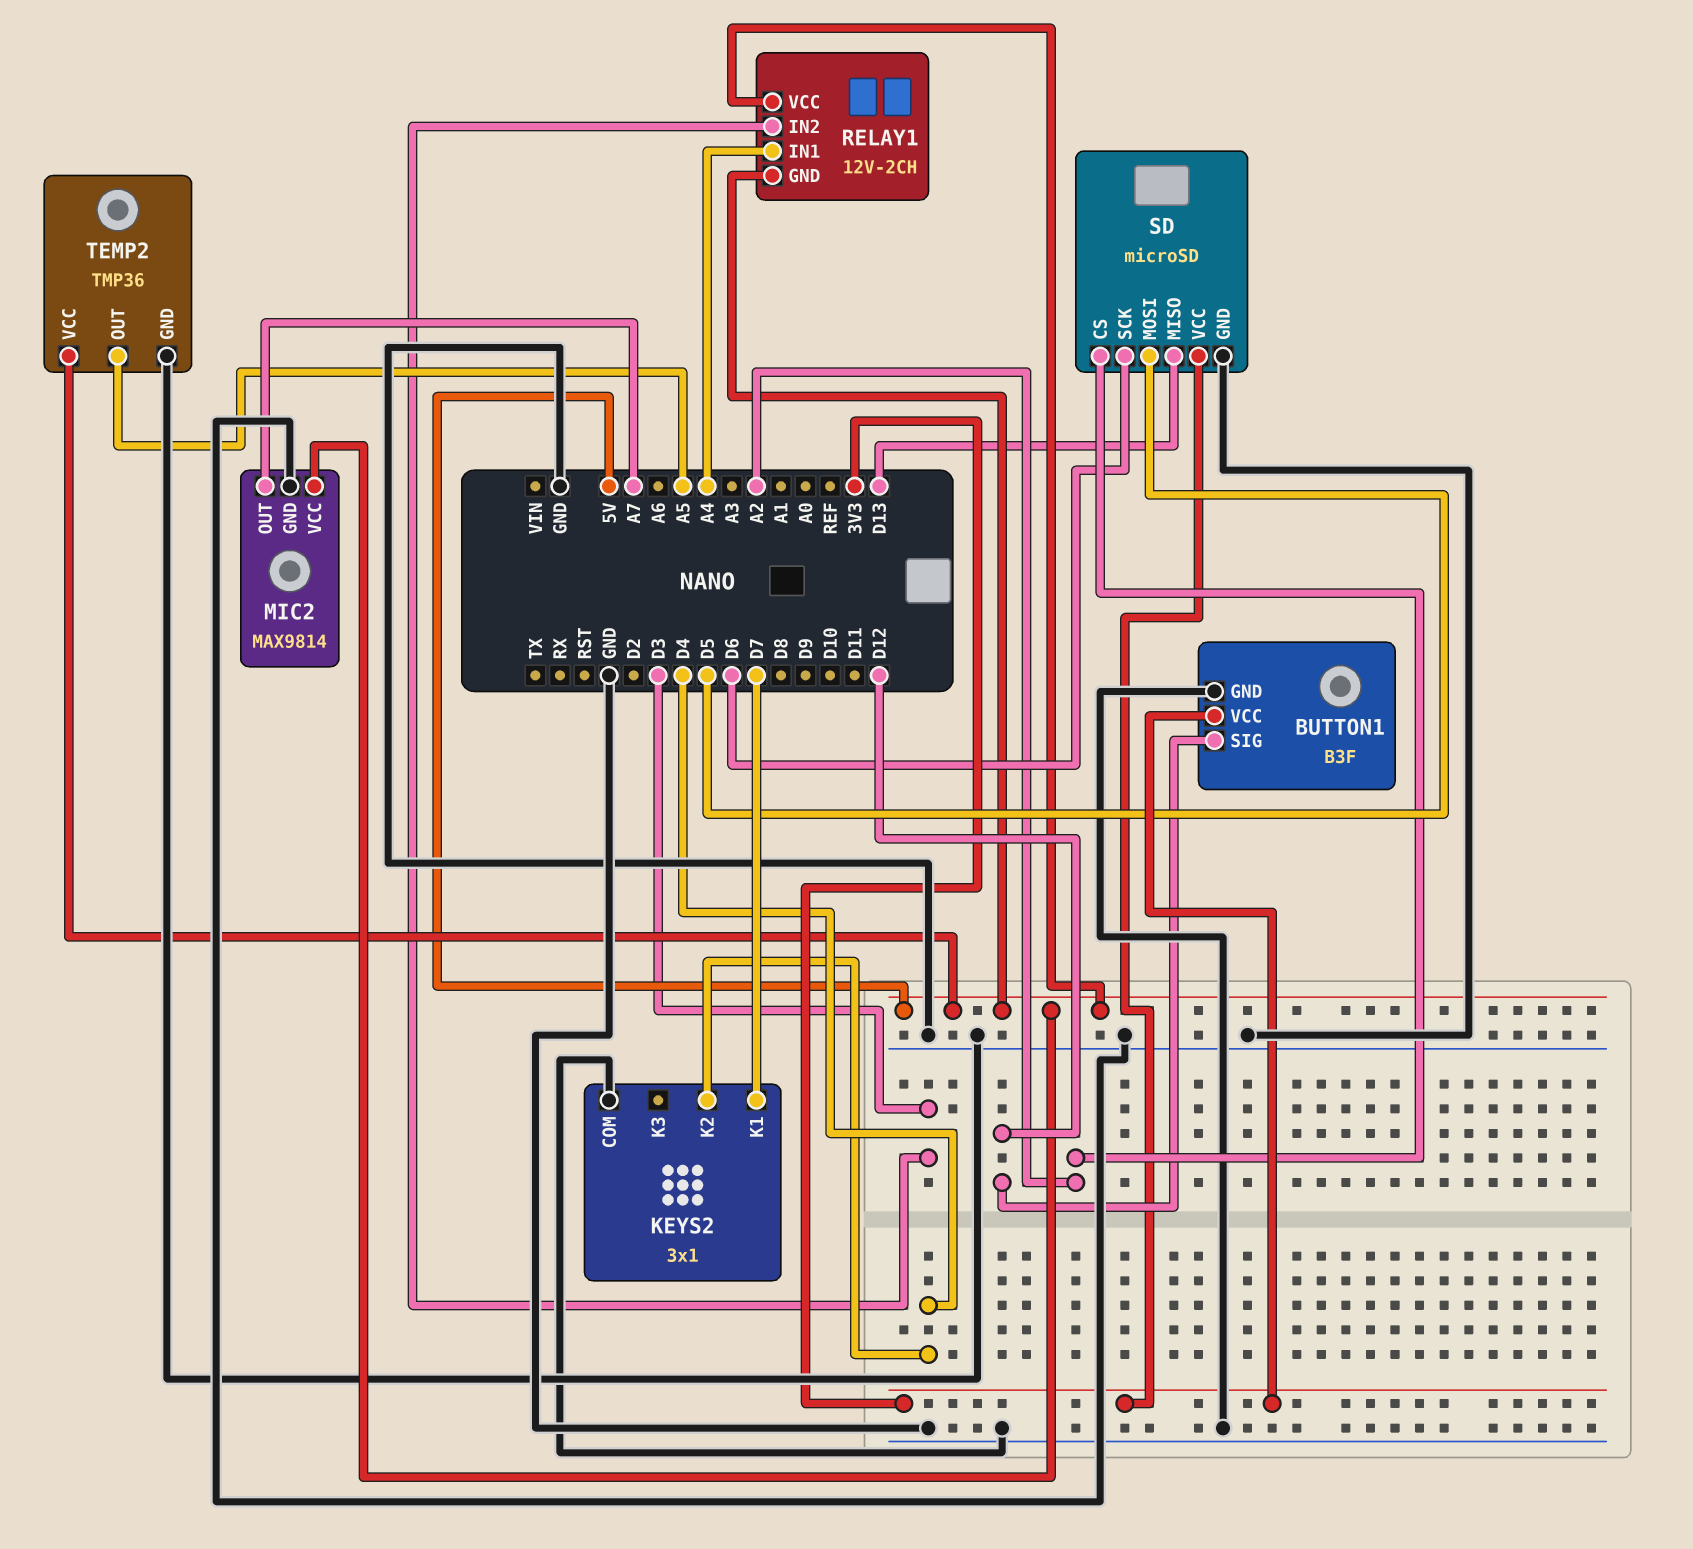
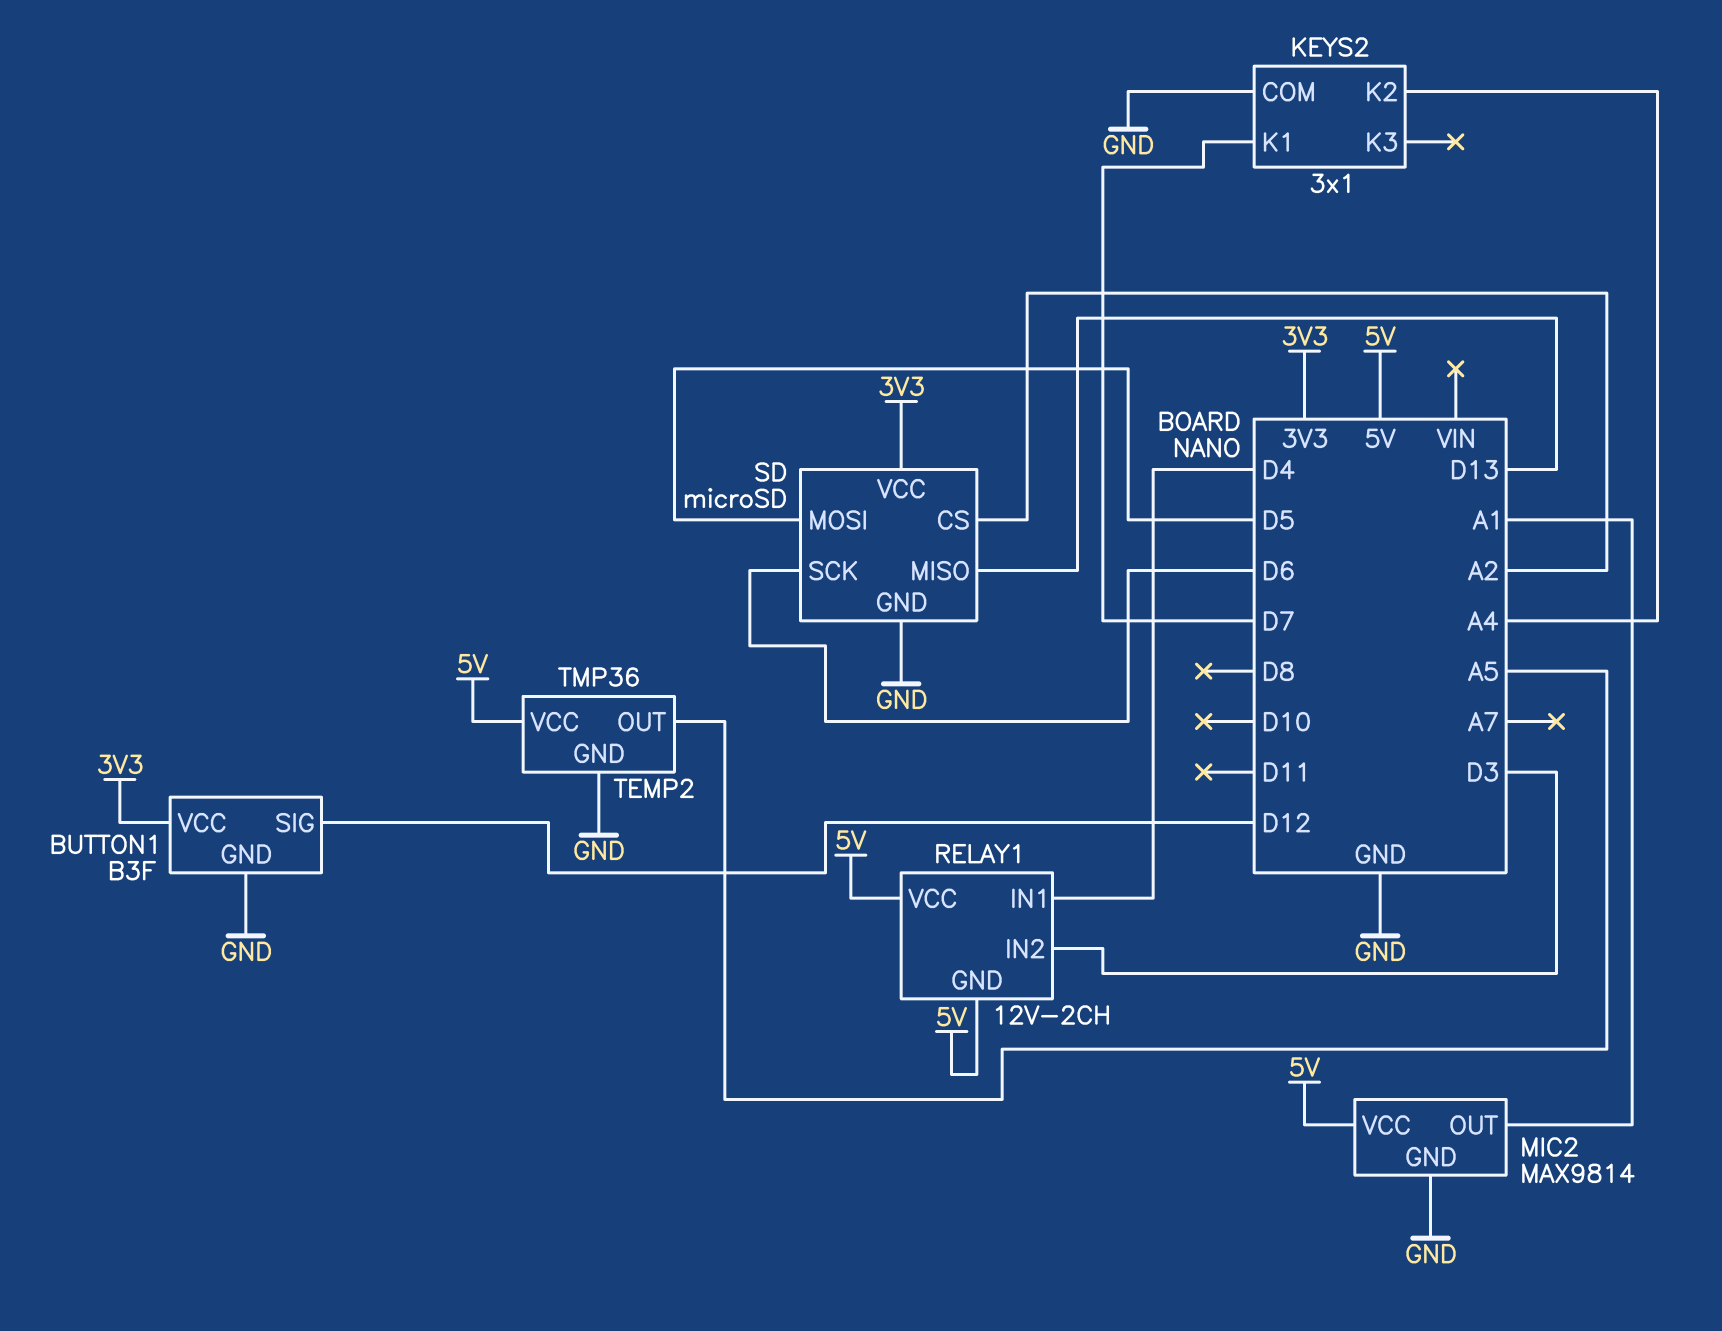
KEYS2 pin K2: D4 -> A4
MIC2 pin OUT: A7 -> A1
RELAY1 pin IN1: A4 -> D4

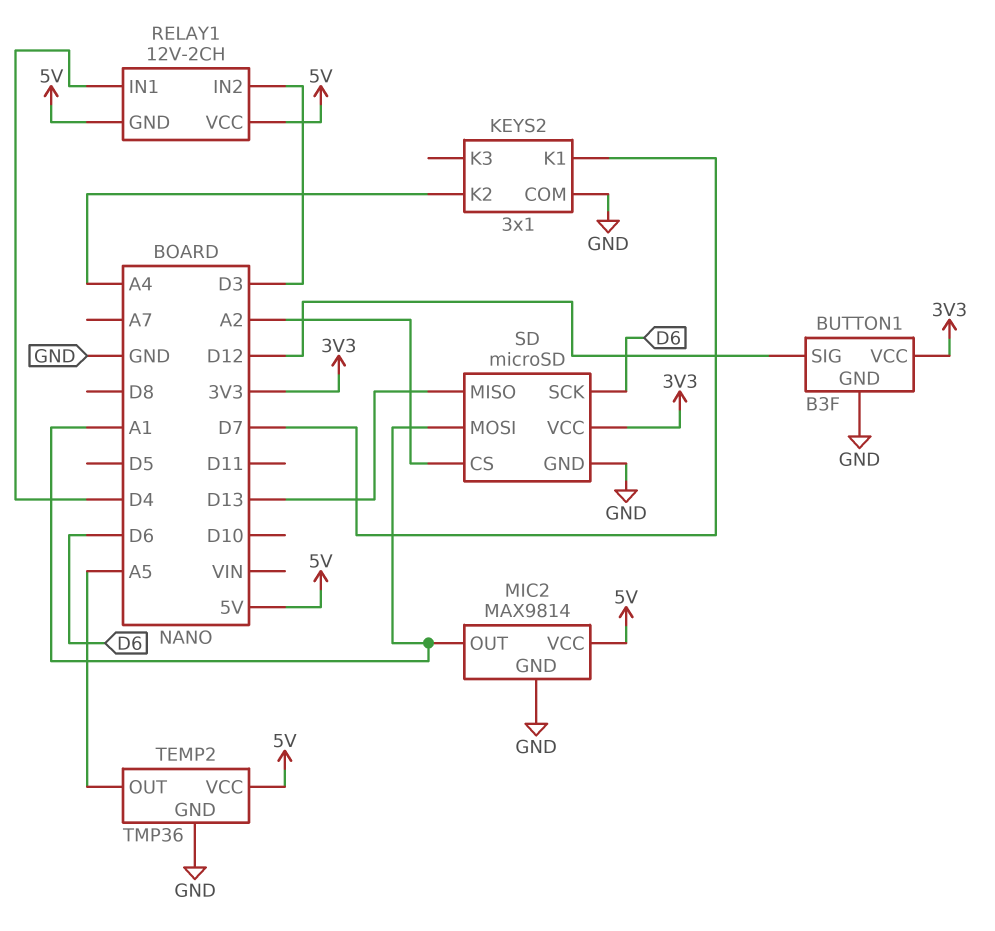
SD pin MOSI: D5 -> A1

